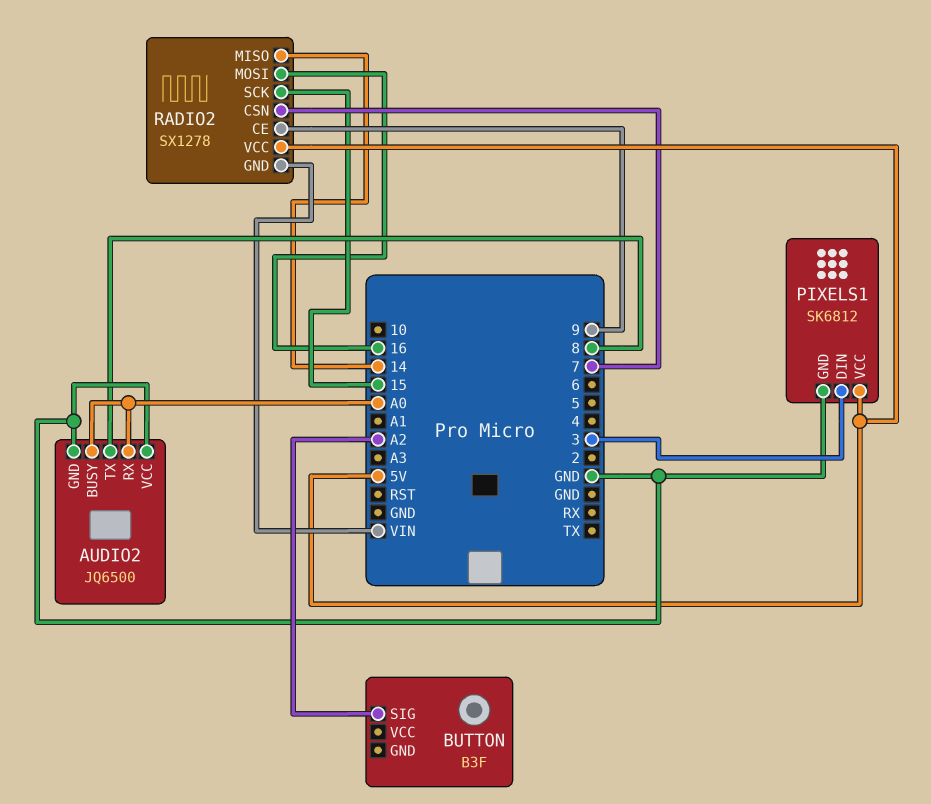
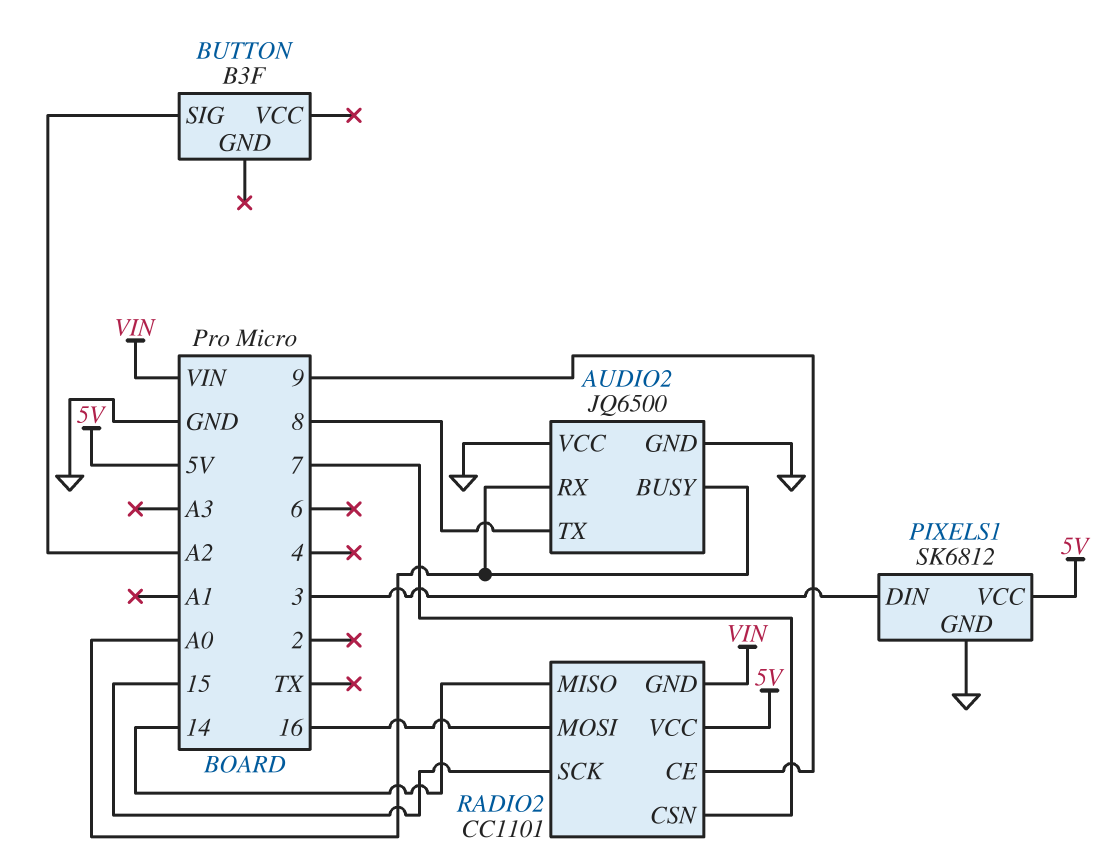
RADIO2: SX1278 -> CC1101

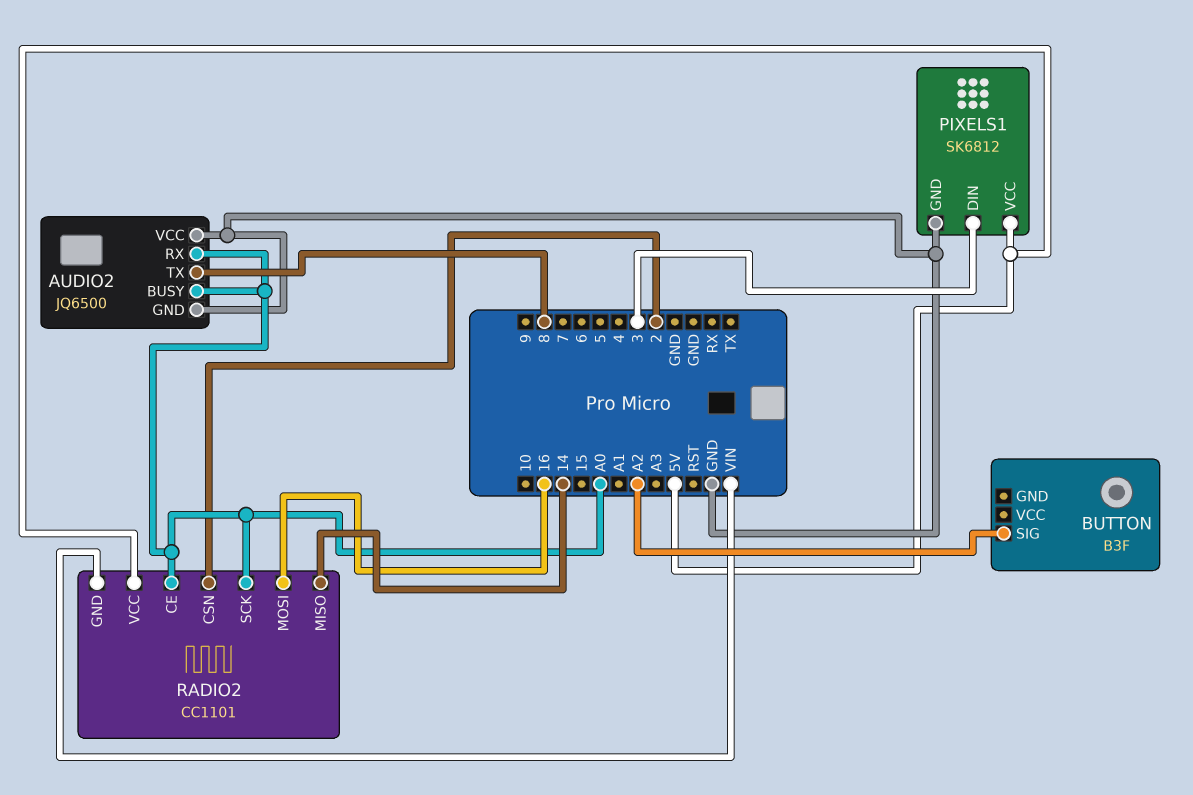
RADIO2 pin CE: 9 -> A0
RADIO2 pin CSN: 7 -> 2
RADIO2 pin SCK: 15 -> A0

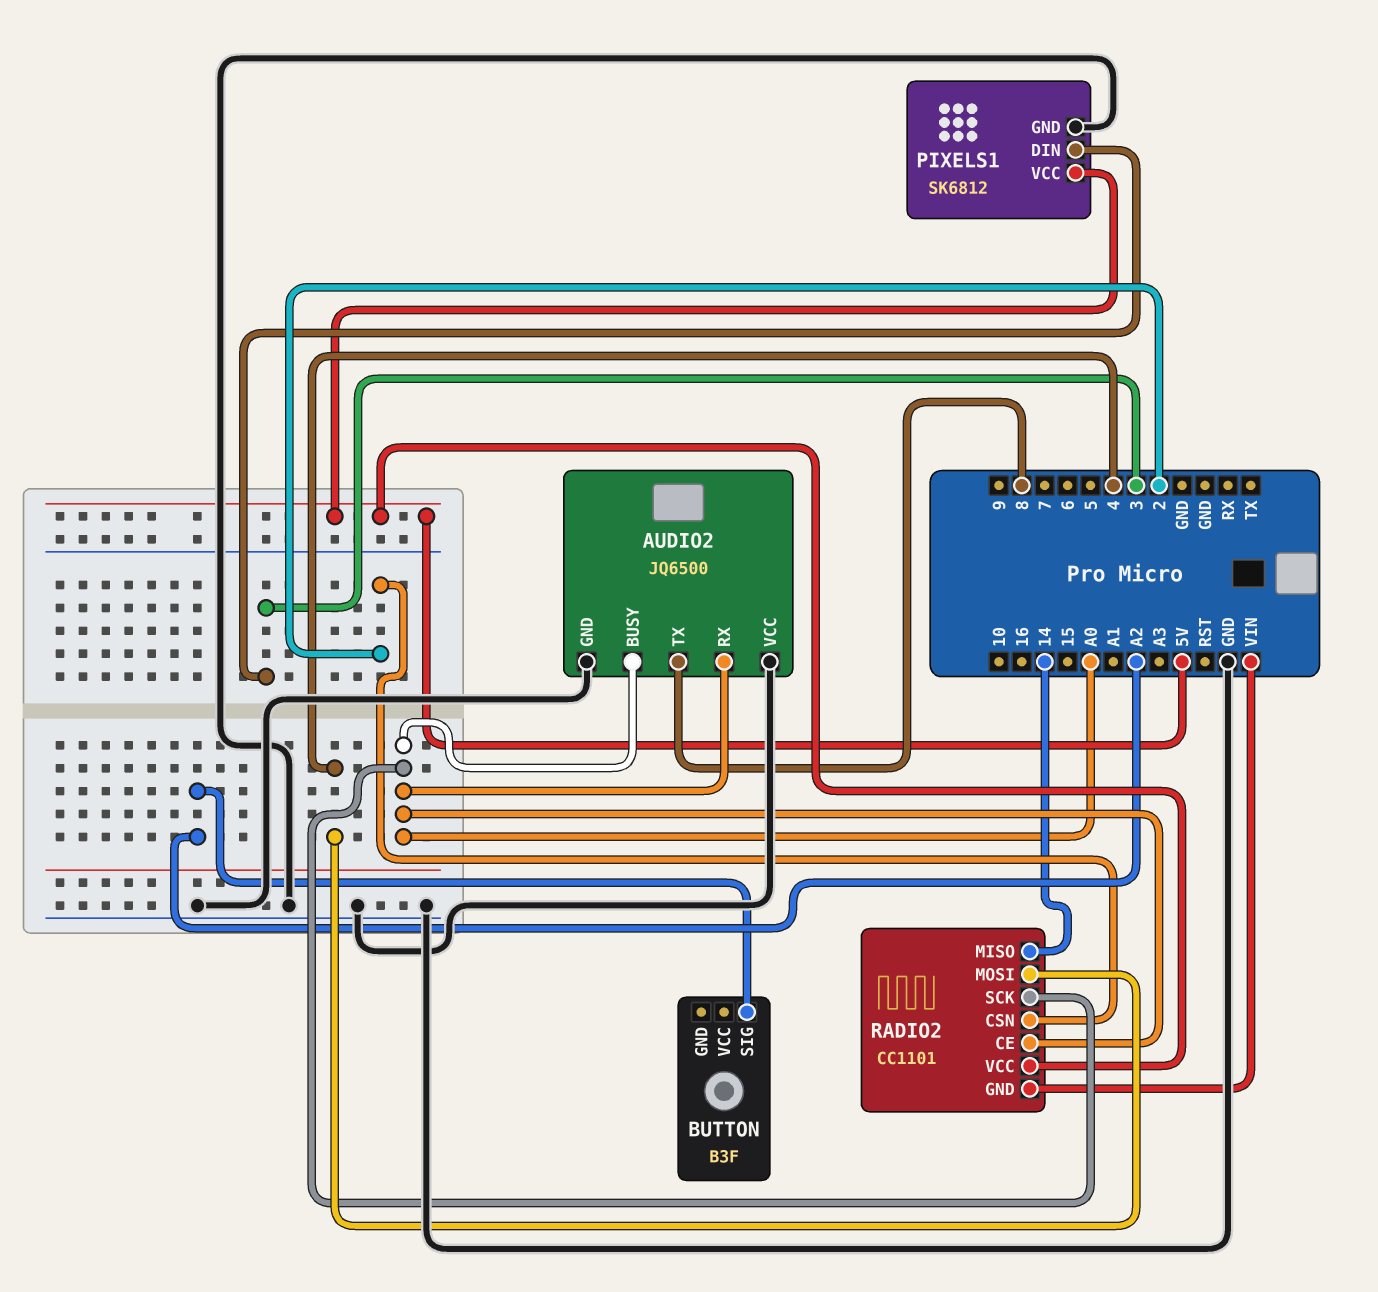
RADIO2 pin MOSI: 16 -> 4

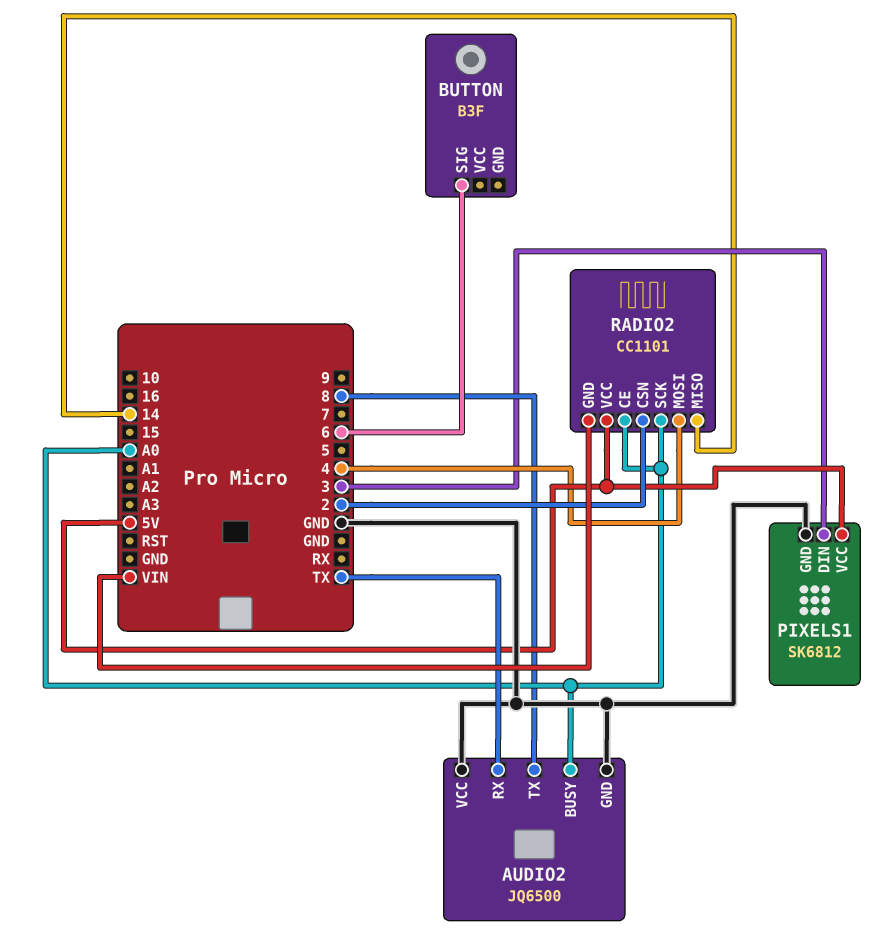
AUDIO2 pin RX: A0 -> TX
BUTTON pin SIG: A2 -> 6

